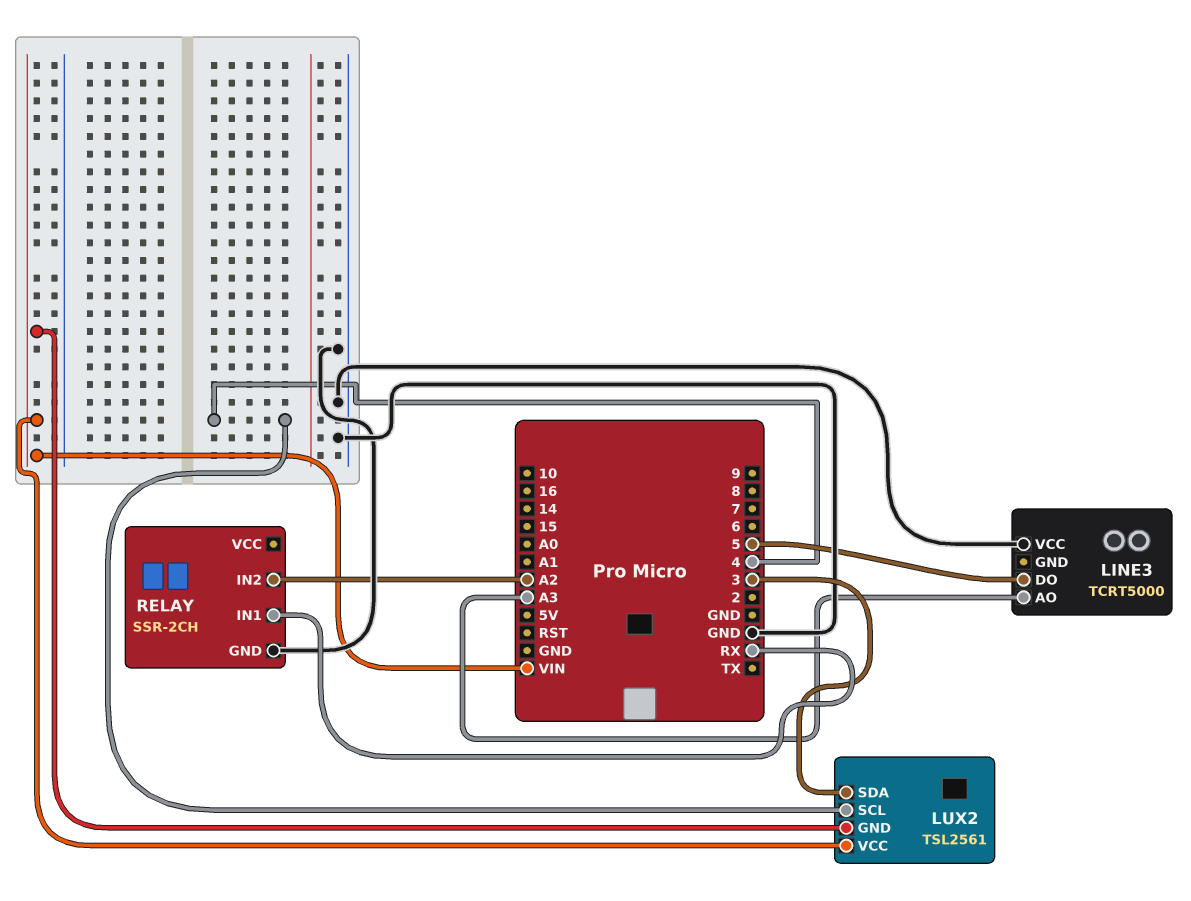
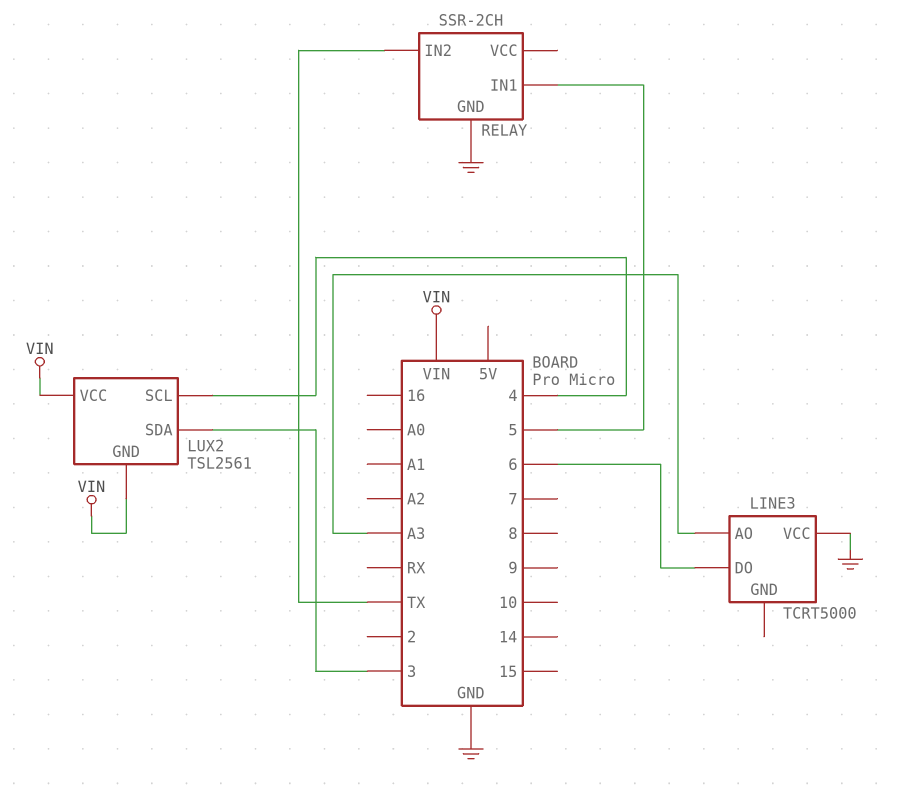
LINE3 pin DO: 5 -> 6
RELAY pin IN1: RX -> 5
RELAY pin IN2: A2 -> TX

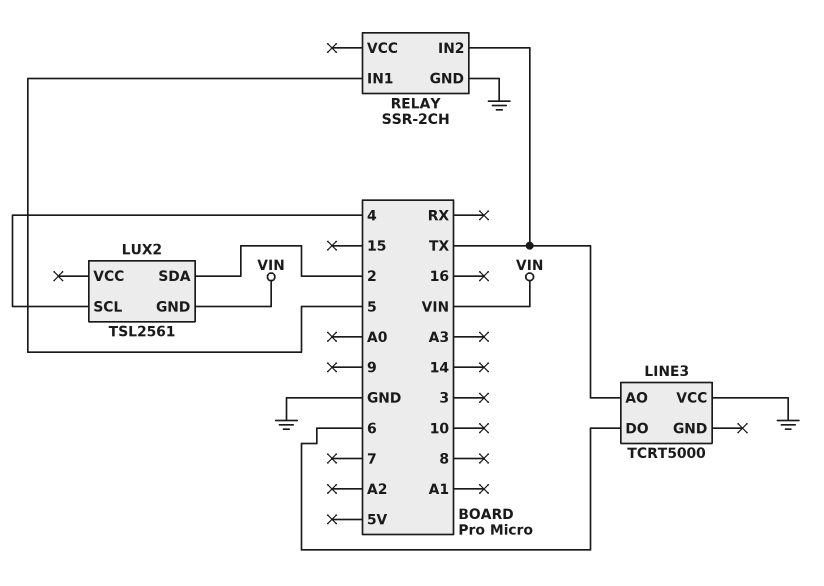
LINE3 pin AO: A3 -> TX
LUX2 pin SDA: 3 -> 2
LUX2 pin VCC: VIN -> none

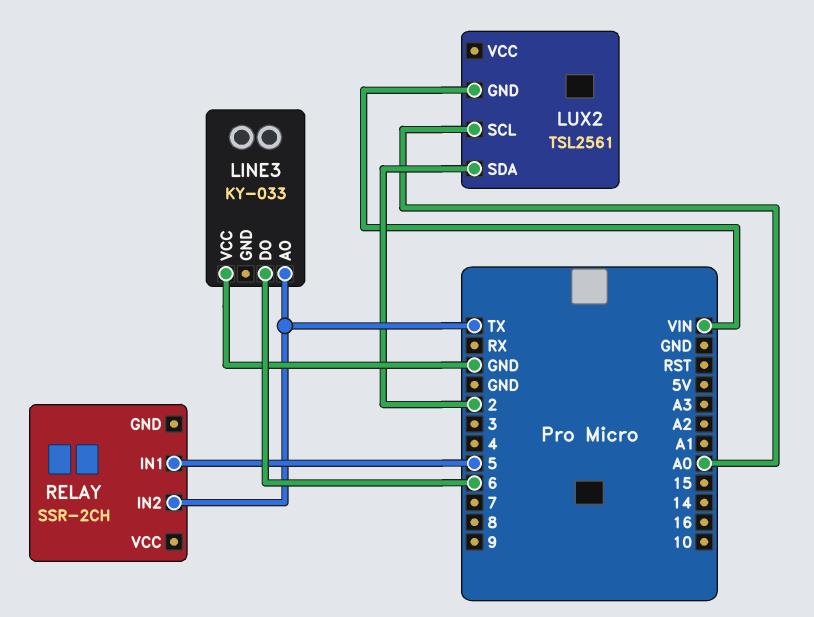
LINE3: TCRT5000 -> KY-033
LUX2 pin SCL: 4 -> A0
RELAY pin GND: GND -> none

